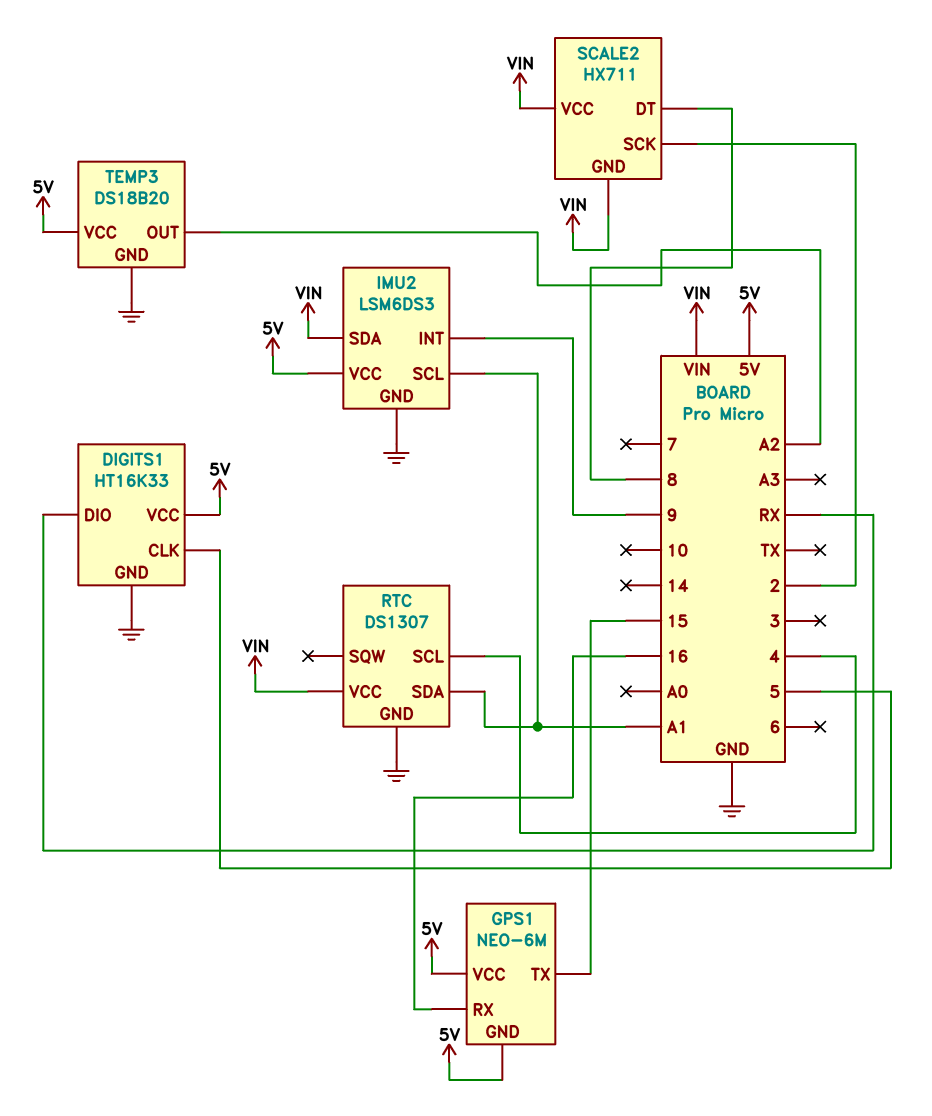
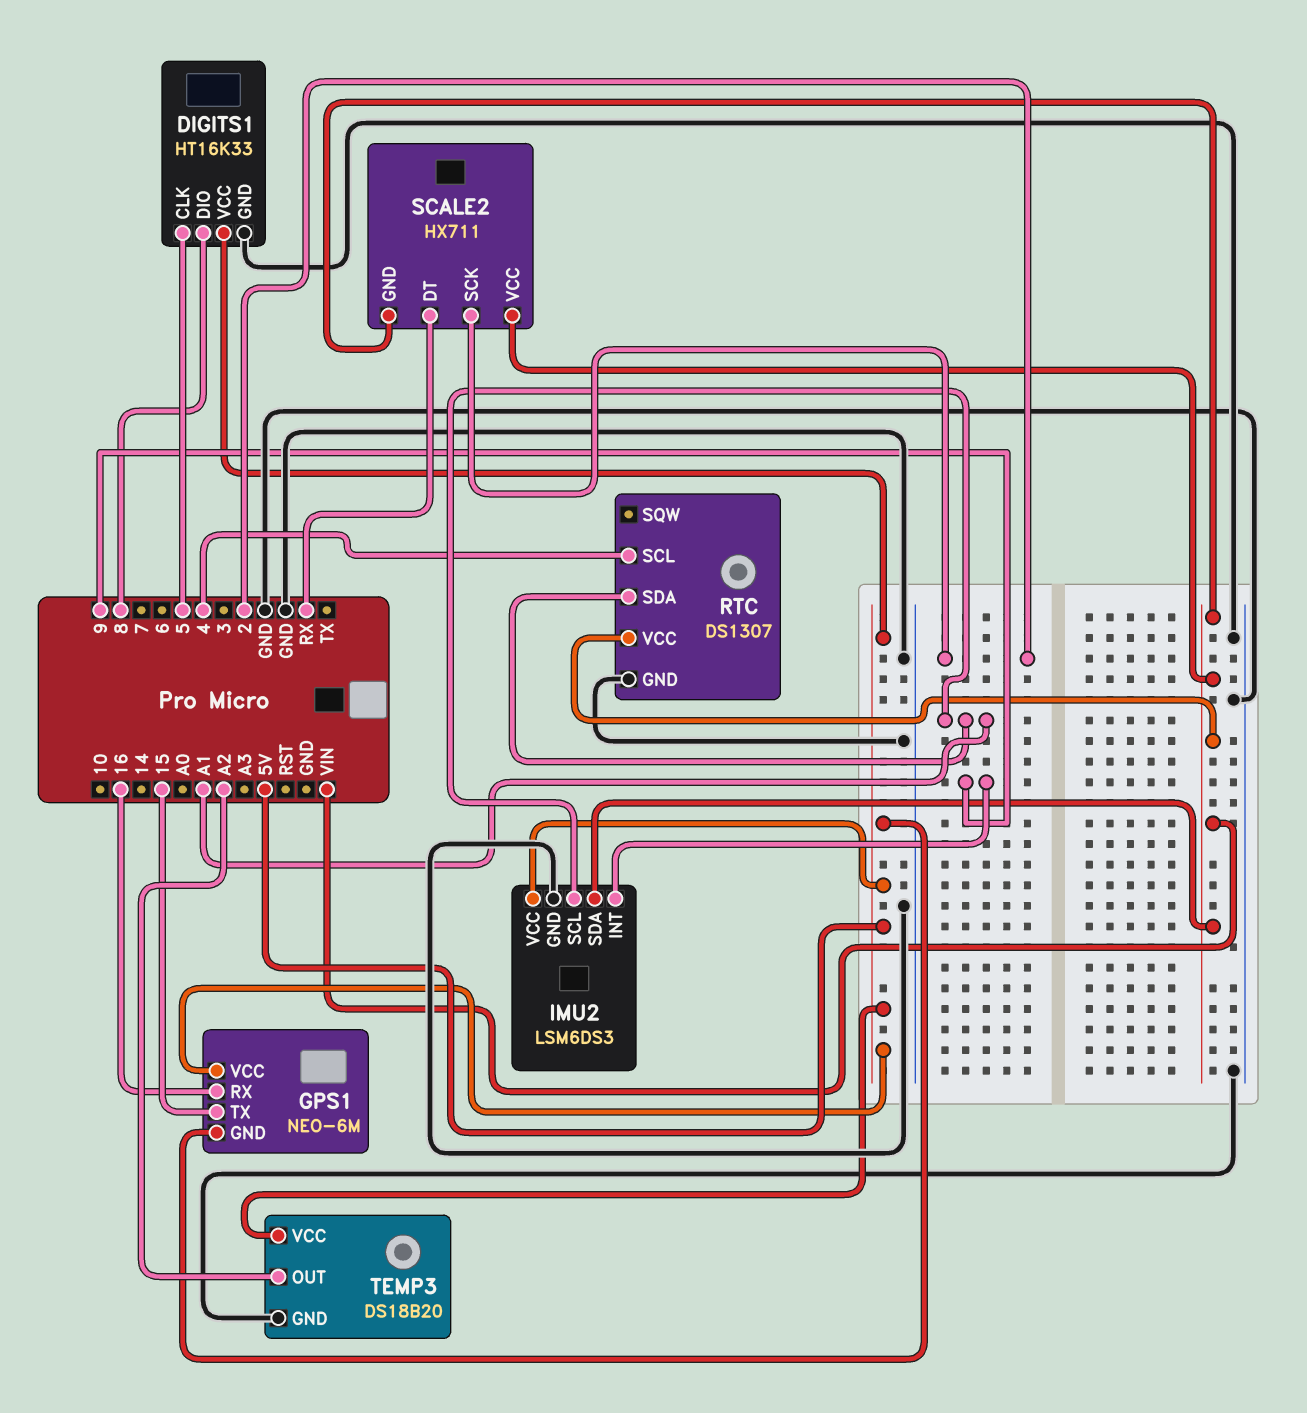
DIGITS1 pin DIO: RX -> 8
SCALE2 pin DT: 8 -> RX

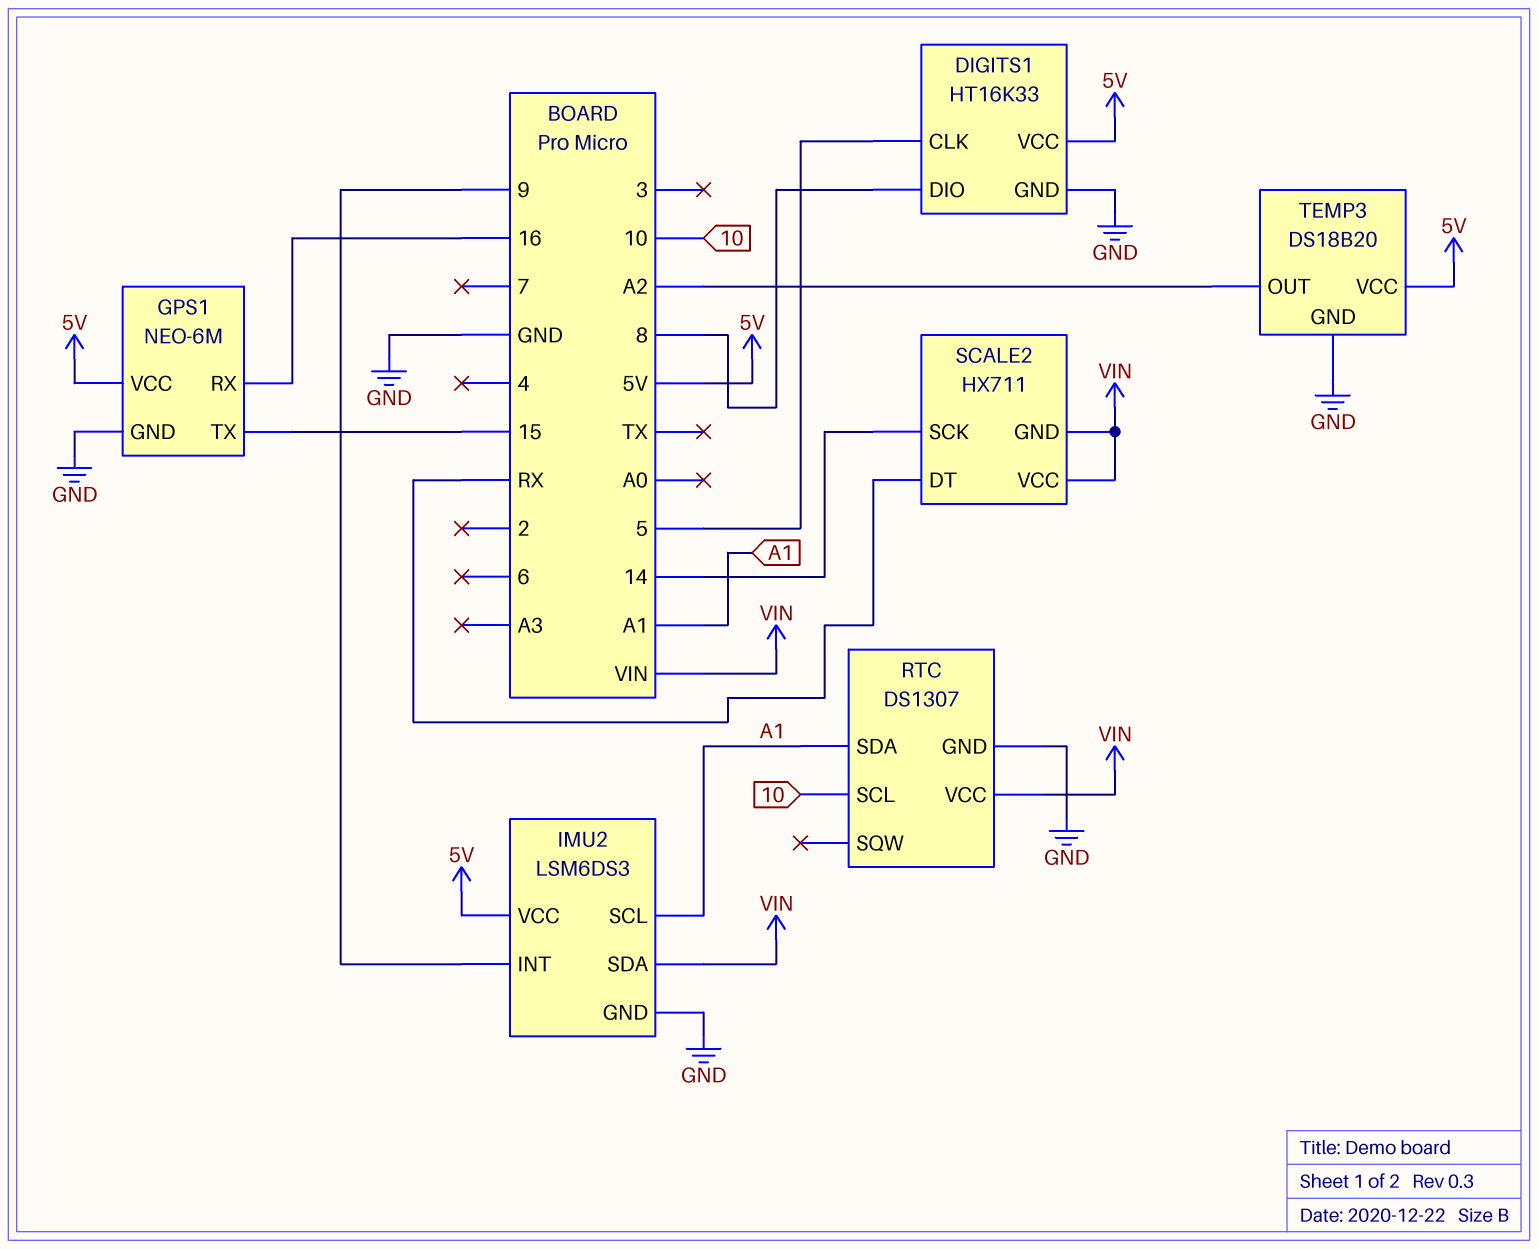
GPS1 pin GND: 5V -> GND
RTC pin SCL: 4 -> 10
SCALE2 pin SCK: 2 -> 14

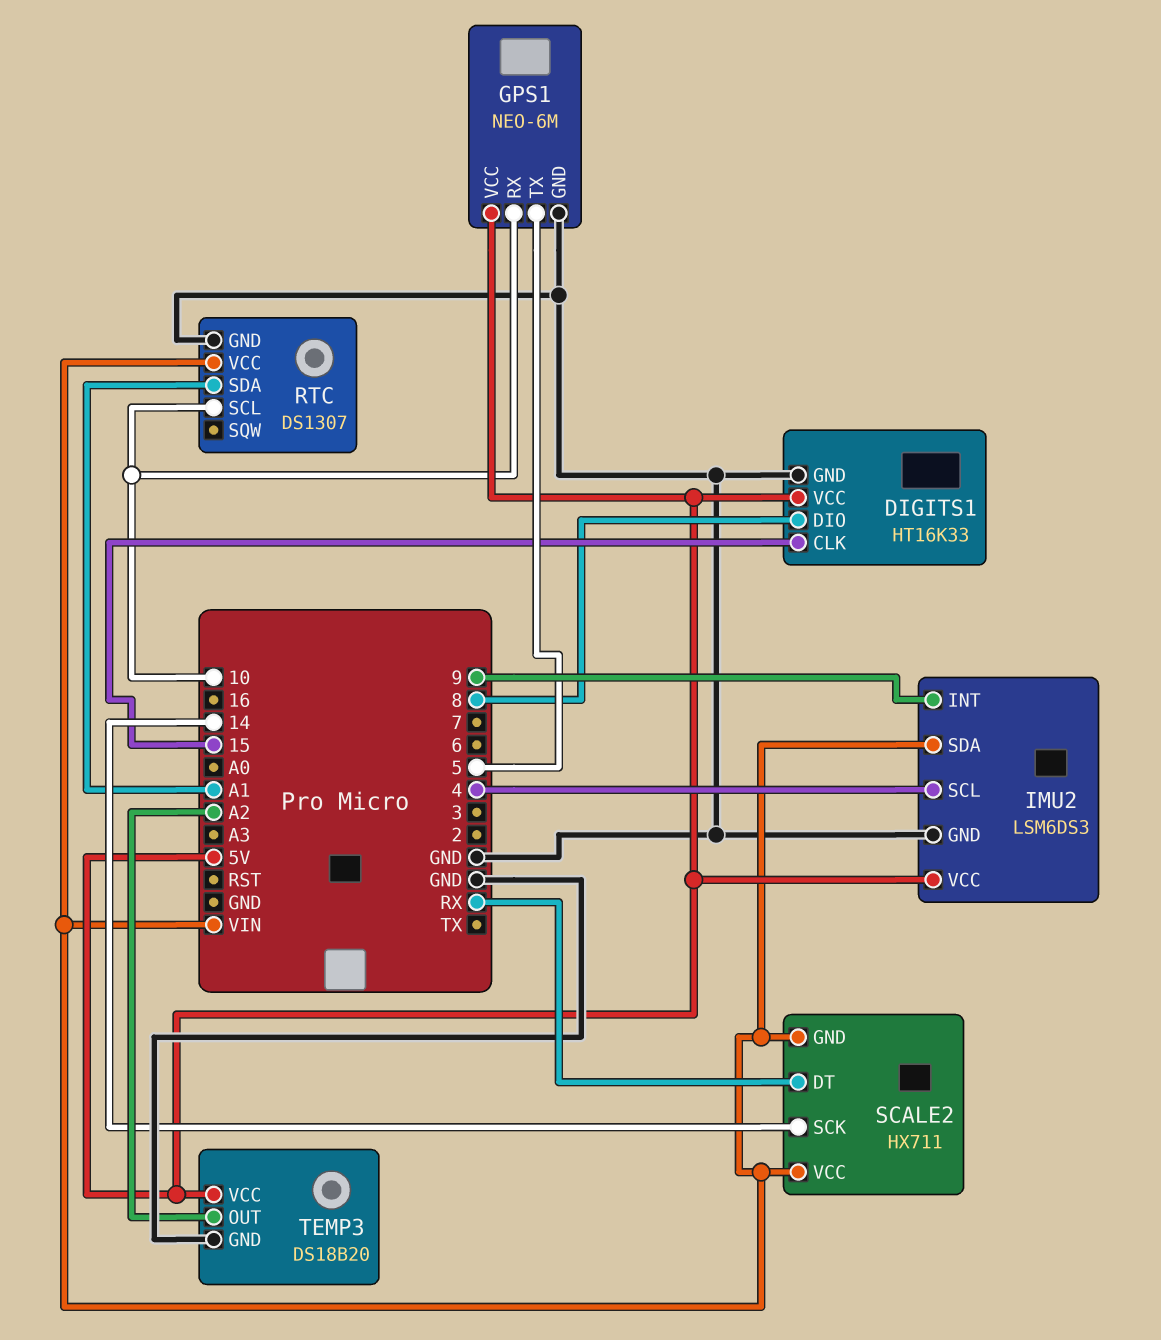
DIGITS1 pin CLK: 5 -> 15
GPS1 pin RX: 16 -> 10
GPS1 pin TX: 15 -> 5
IMU2 pin SCL: A1 -> 4

